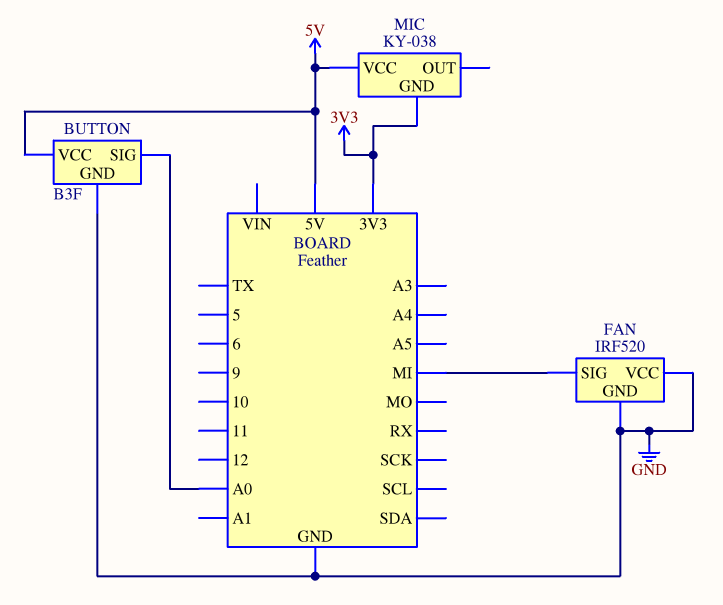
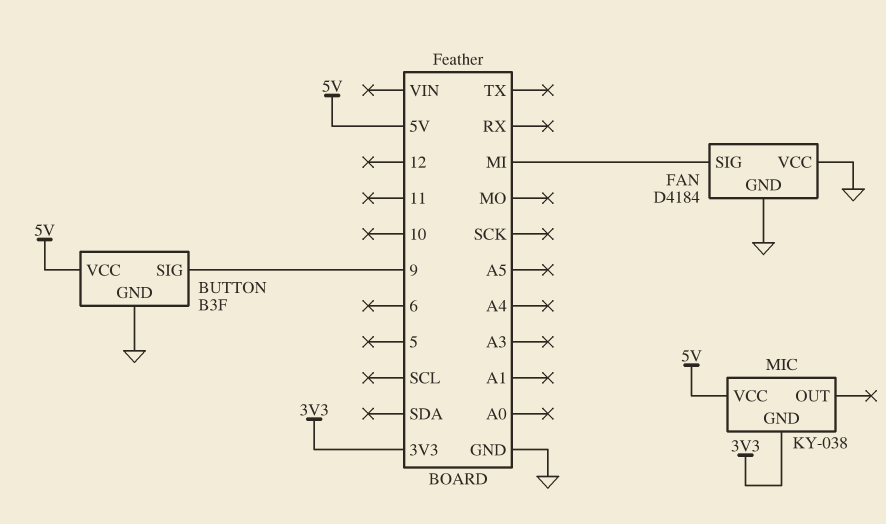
BUTTON pin SIG: A0 -> 9
FAN: IRF520 -> D4184

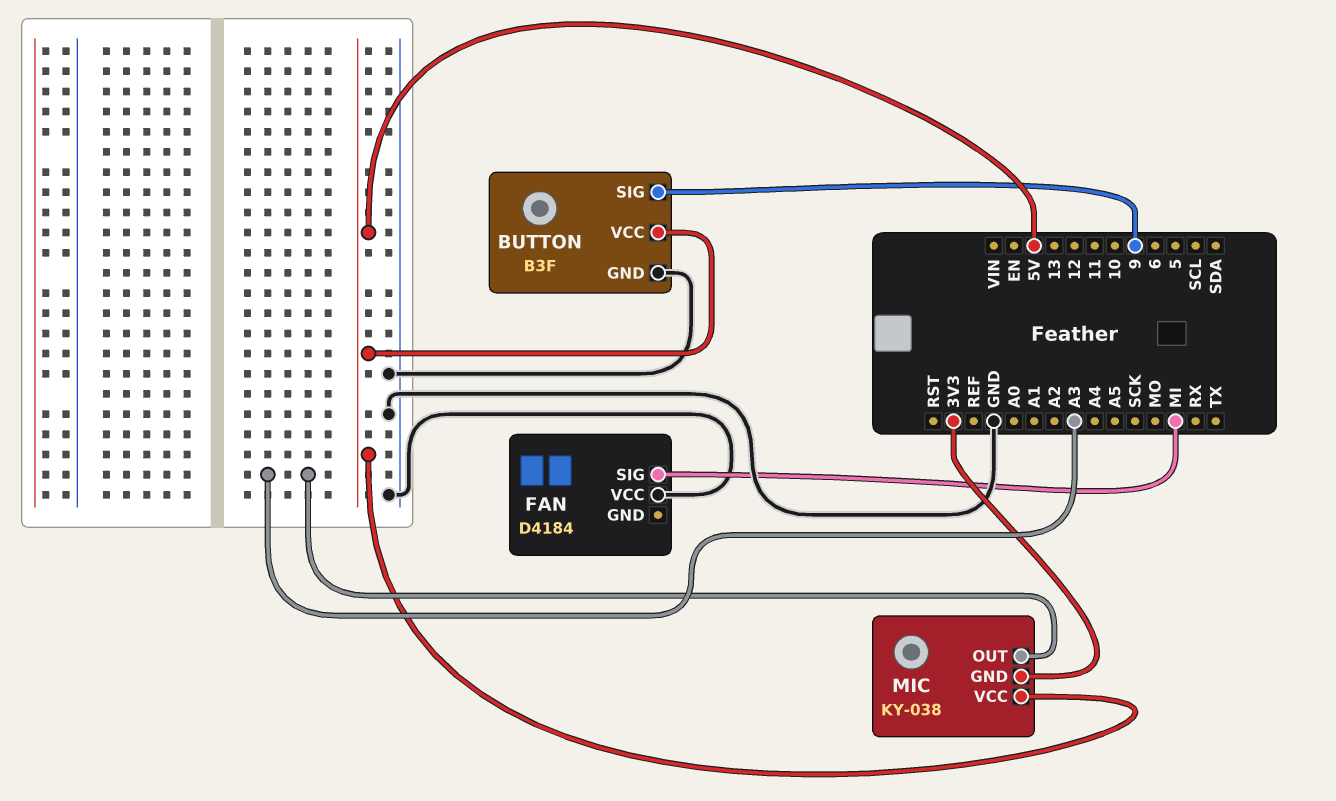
FAN pin GND: GND -> none
MIC pin OUT: none -> A3

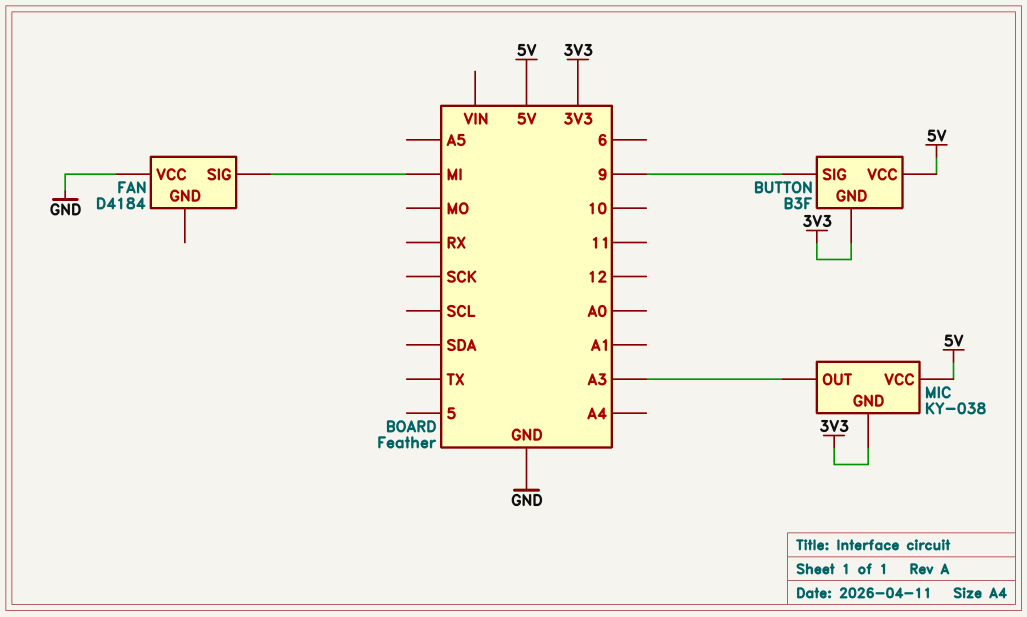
BUTTON pin GND: GND -> 3V3

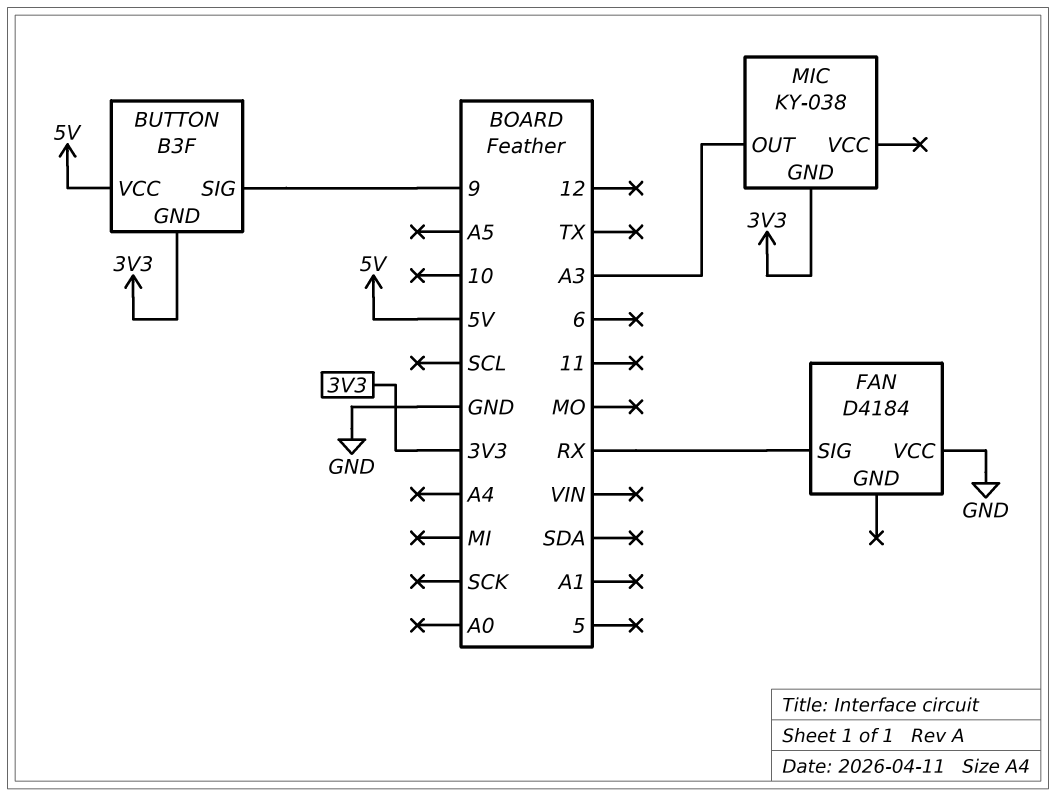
FAN pin SIG: MI -> RX
MIC pin VCC: 5V -> none

